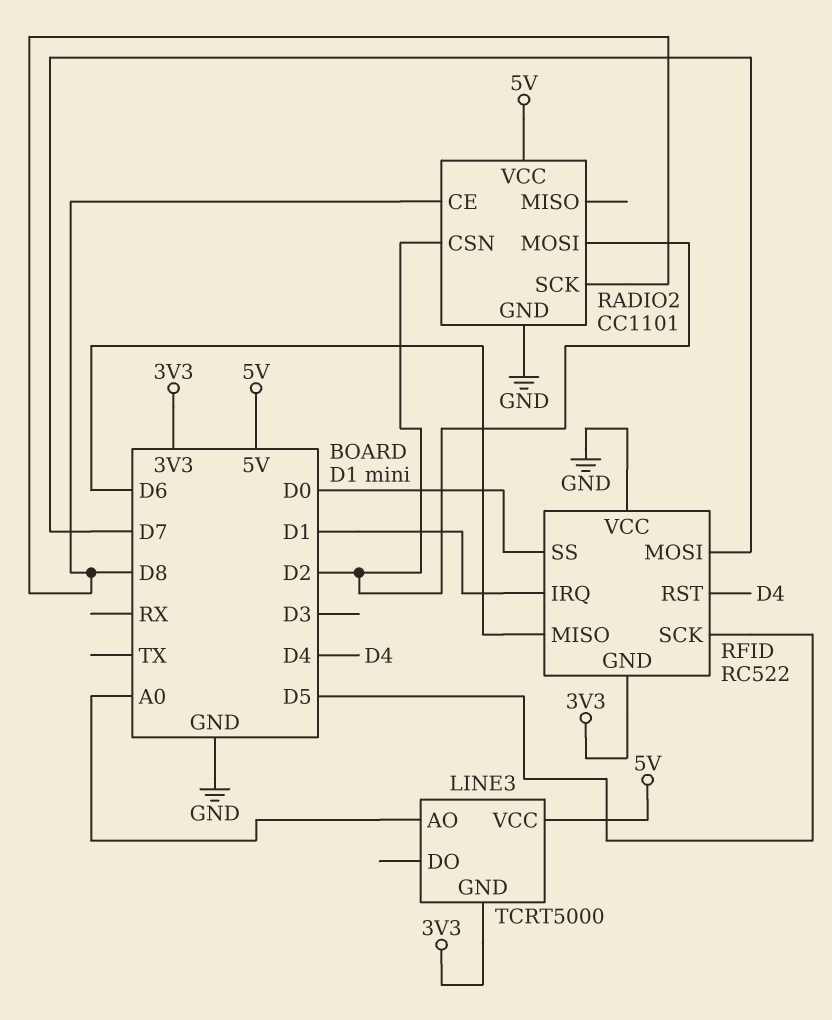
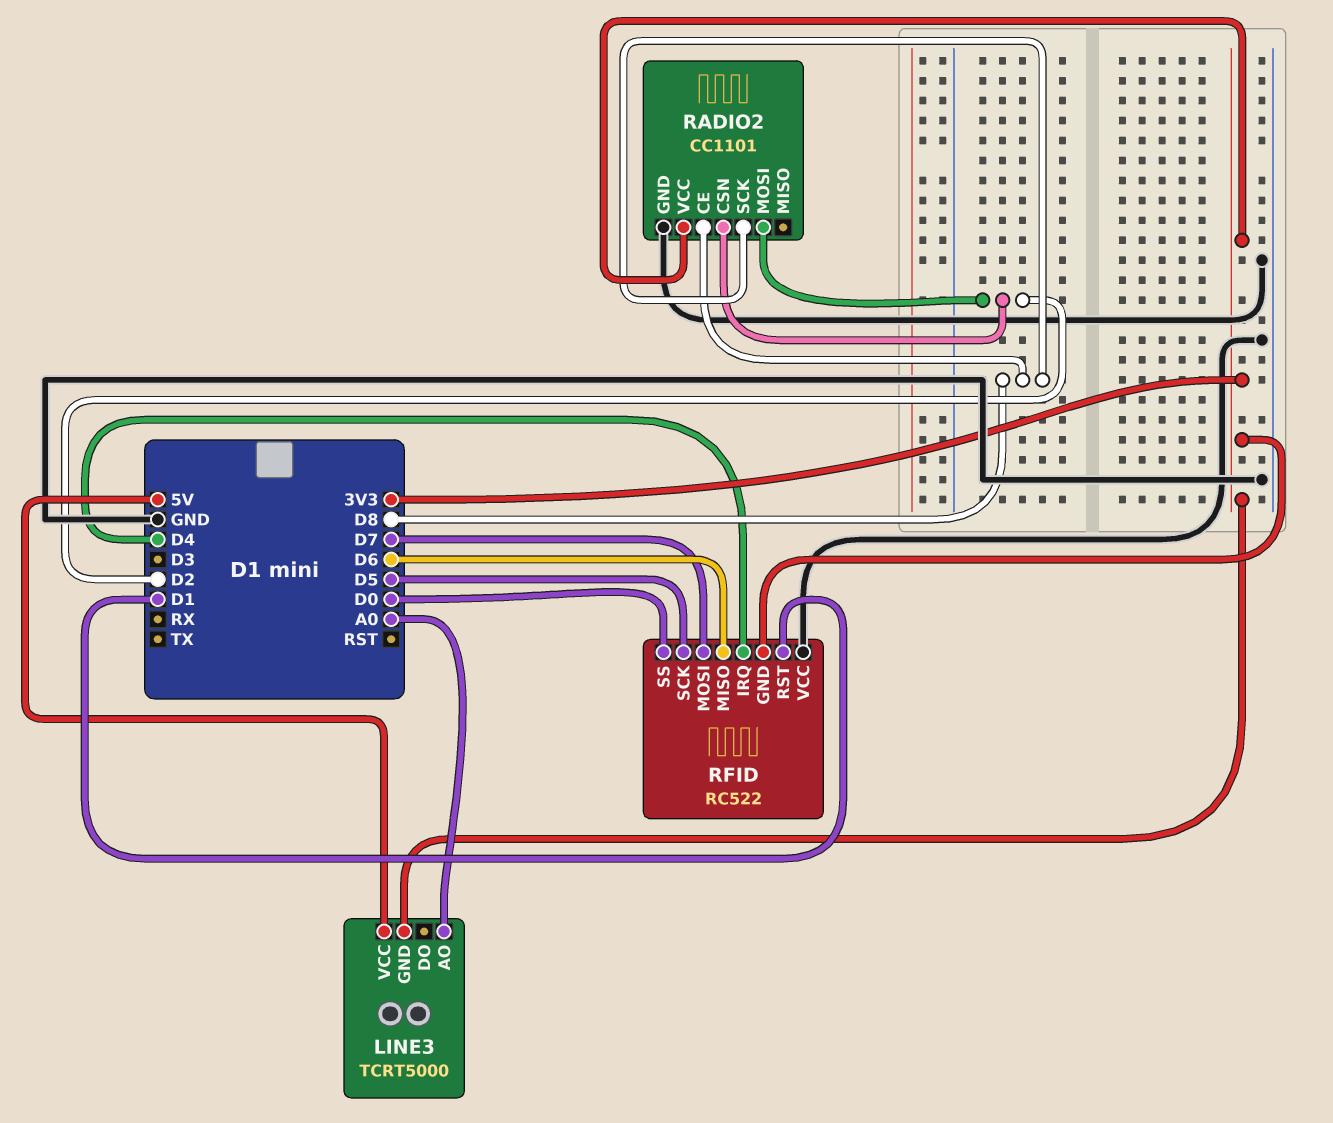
RADIO2 pin VCC: 5V -> 3V3
RFID pin IRQ: D1 -> D4
RFID pin RST: D4 -> D1

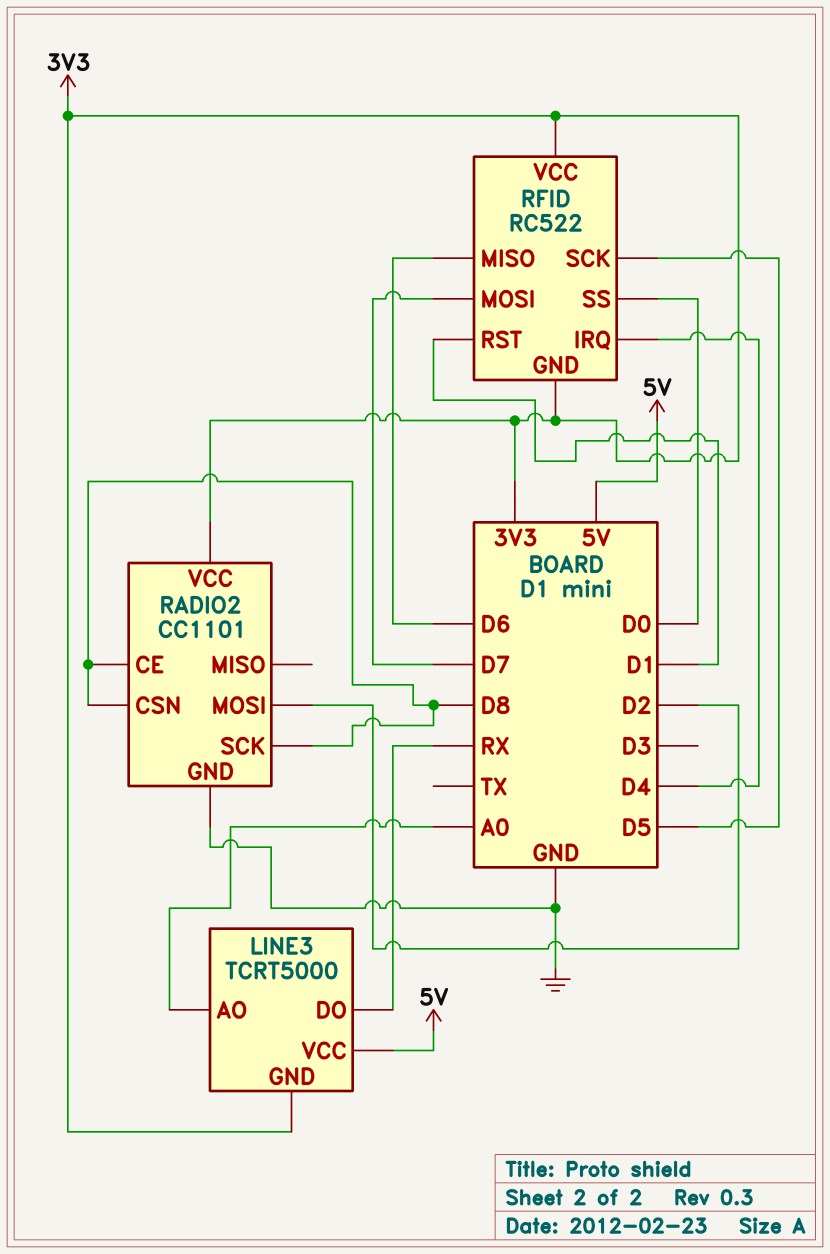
LINE3 pin DO: none -> RX
RADIO2 pin CSN: D2 -> D8
RFID pin VCC: GND -> 3V3

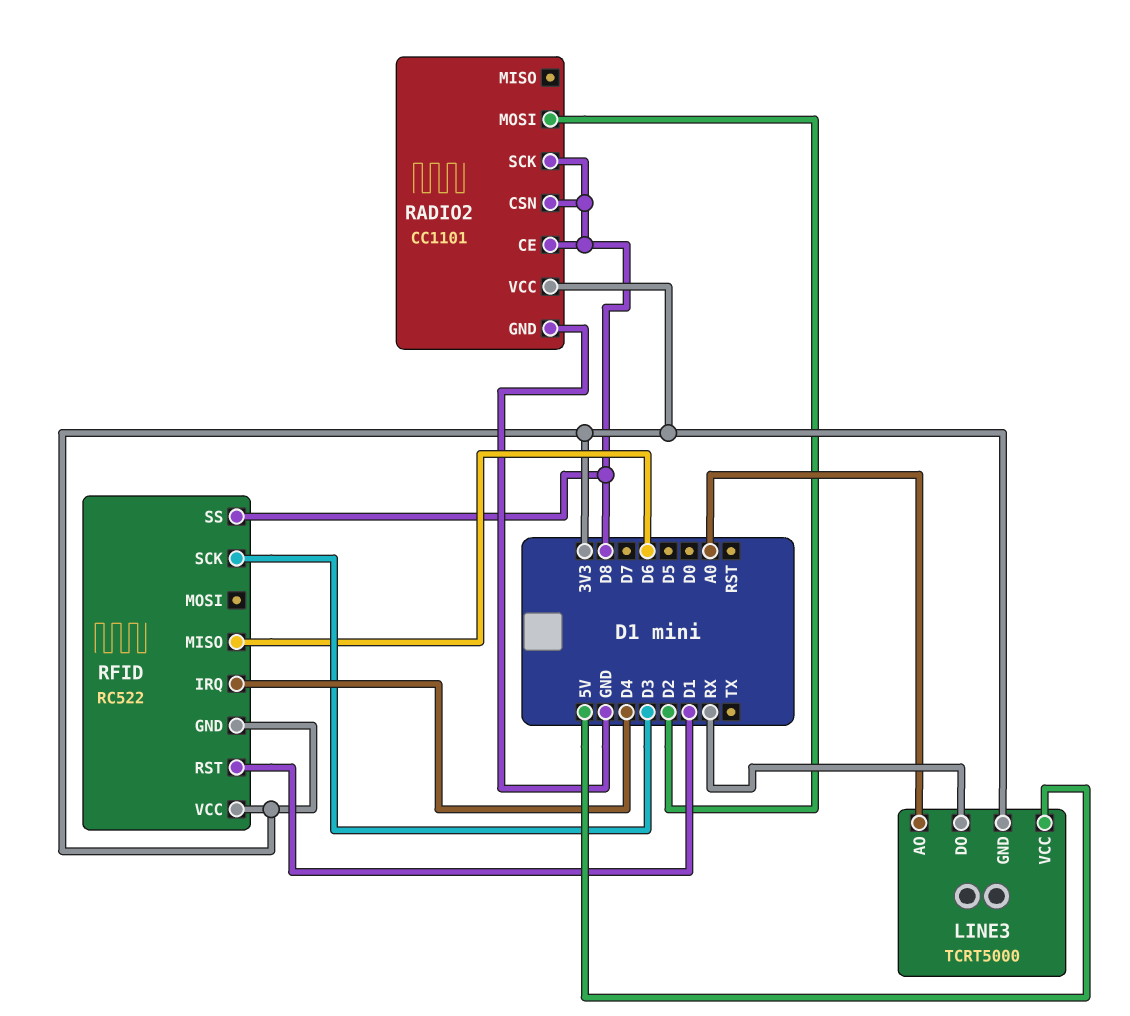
RFID pin MOSI: D7 -> none
RFID pin SCK: D5 -> D3
RFID pin SS: D0 -> D8

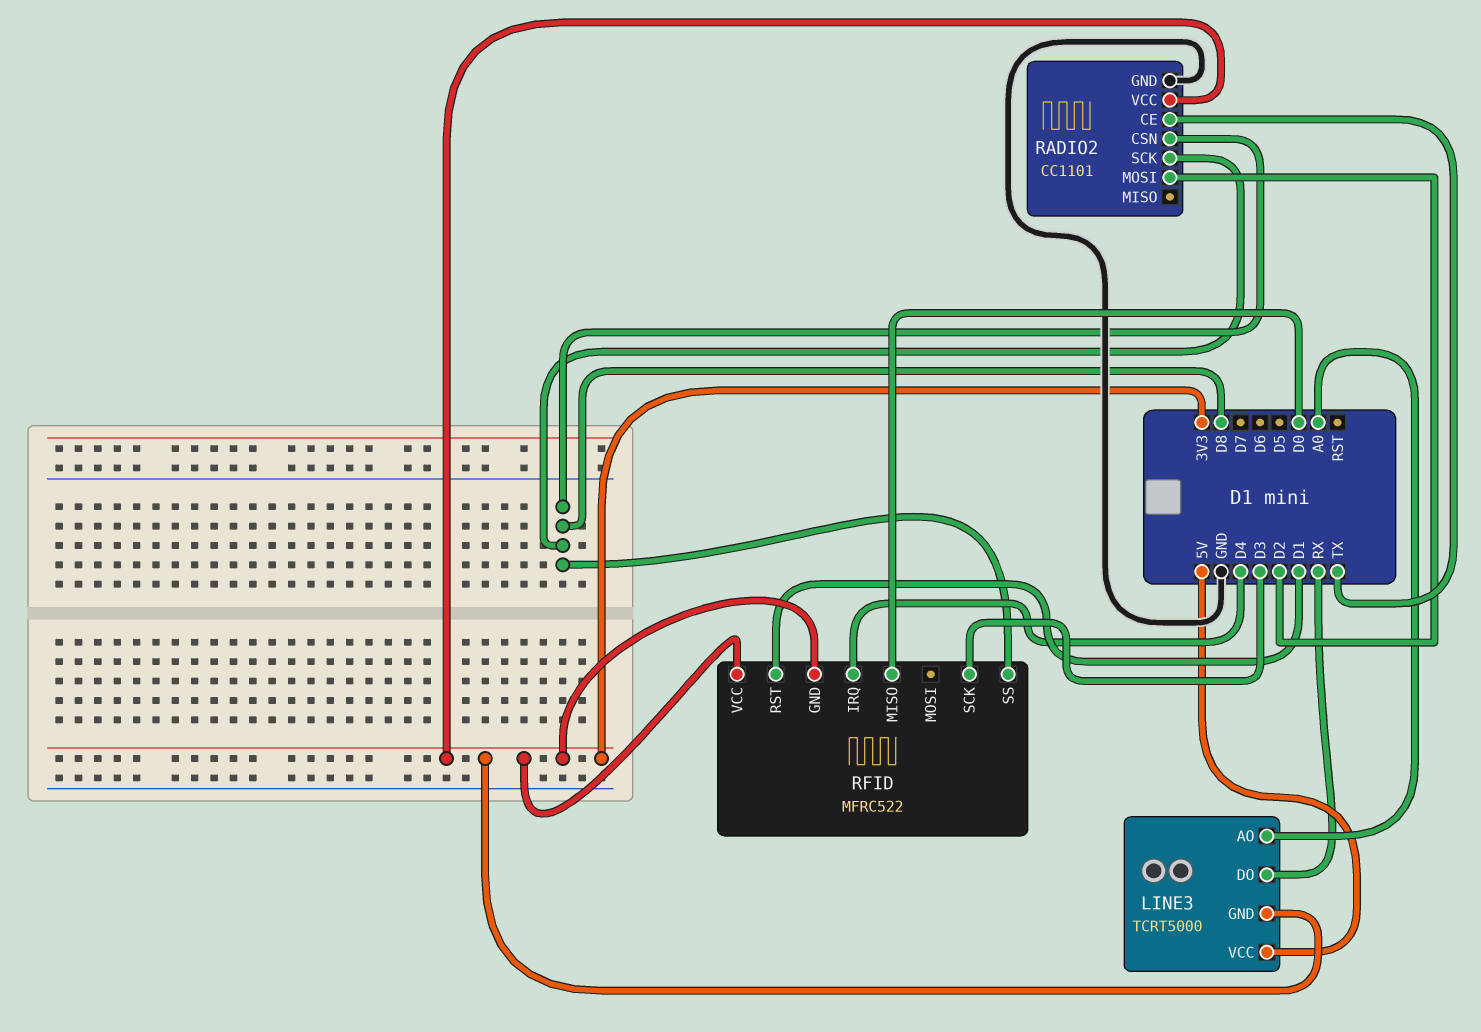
RADIO2 pin CE: D8 -> TX
RFID: RC522 -> MFRC522
RFID pin MISO: D6 -> D0

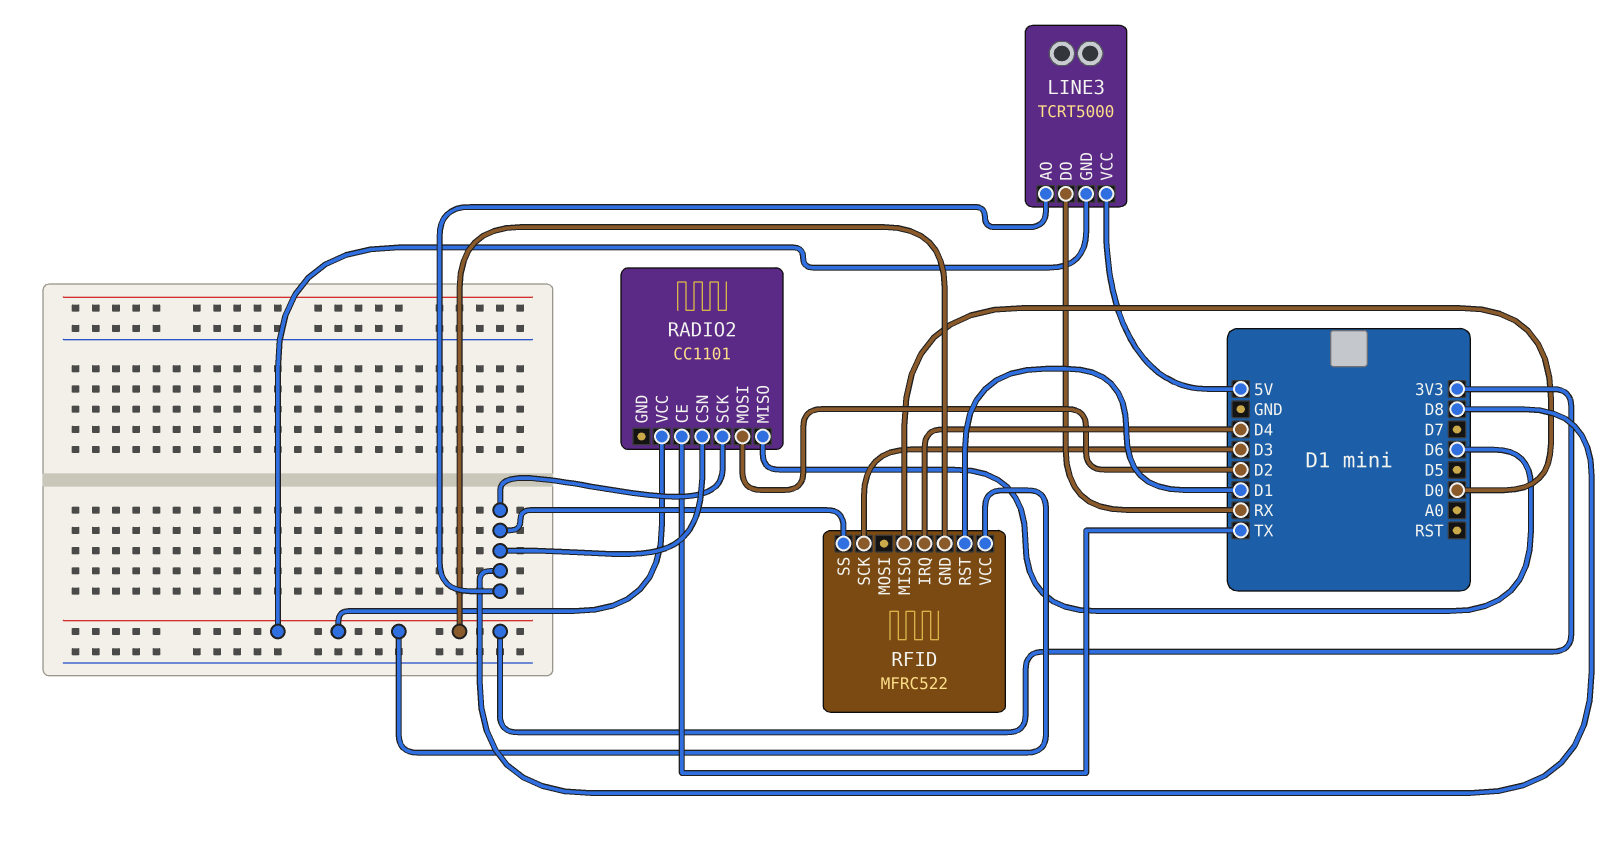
LINE3 pin AO: A0 -> D8
RADIO2 pin GND: GND -> none
RADIO2 pin MISO: none -> D6

